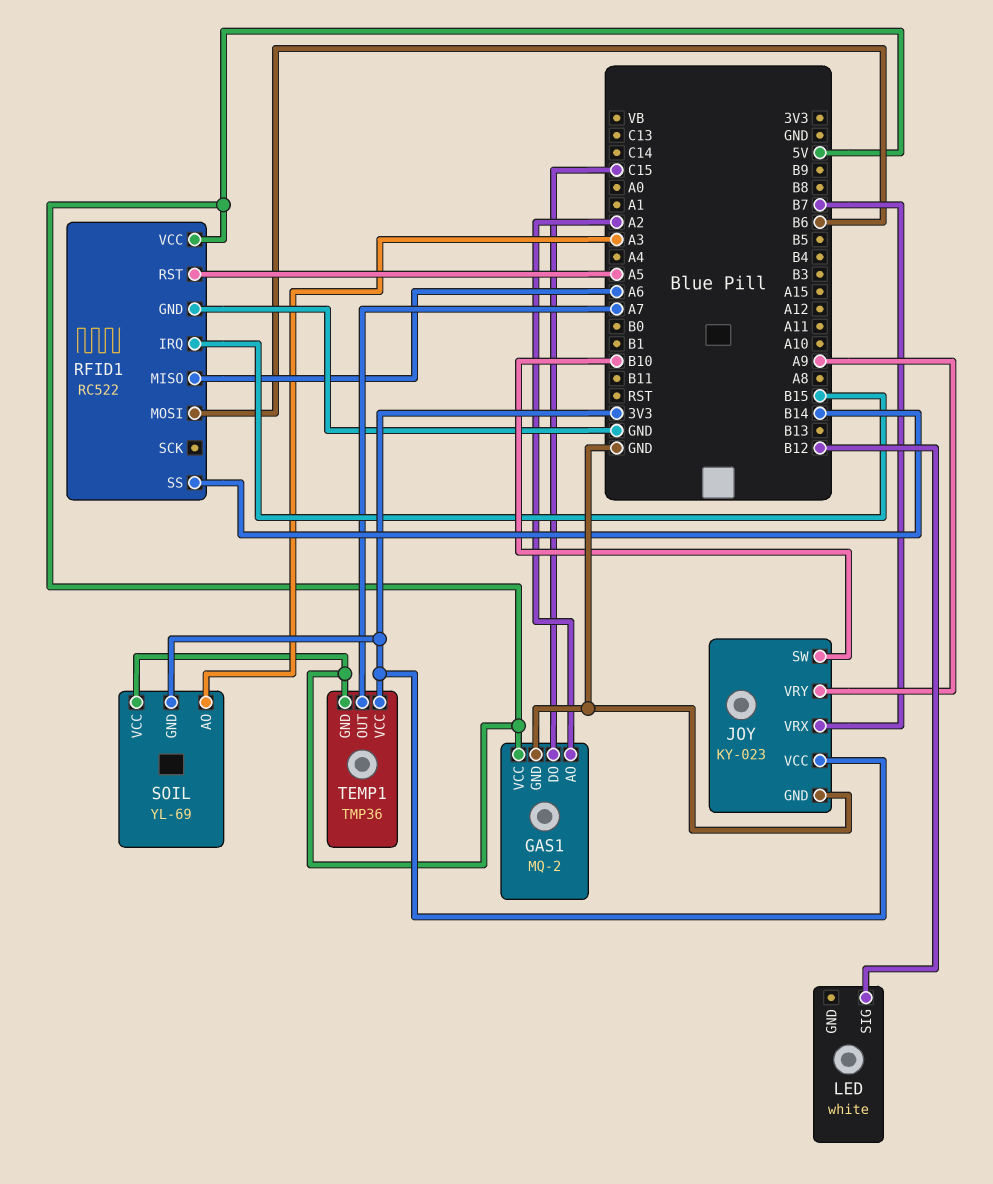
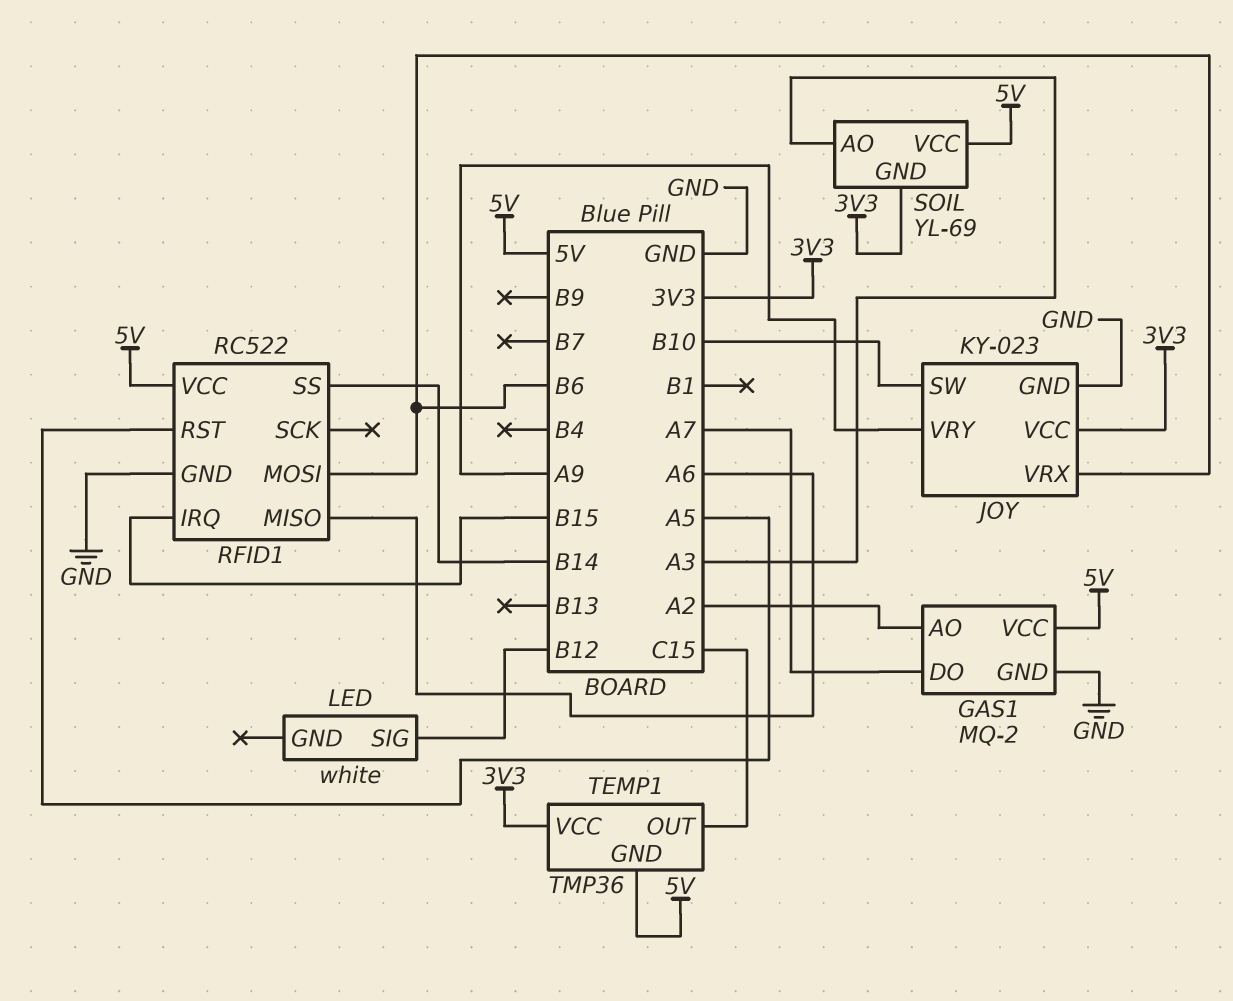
GAS1 pin DO: C15 -> A7
JOY pin VRX: B7 -> B6
TEMP1 pin OUT: A7 -> C15

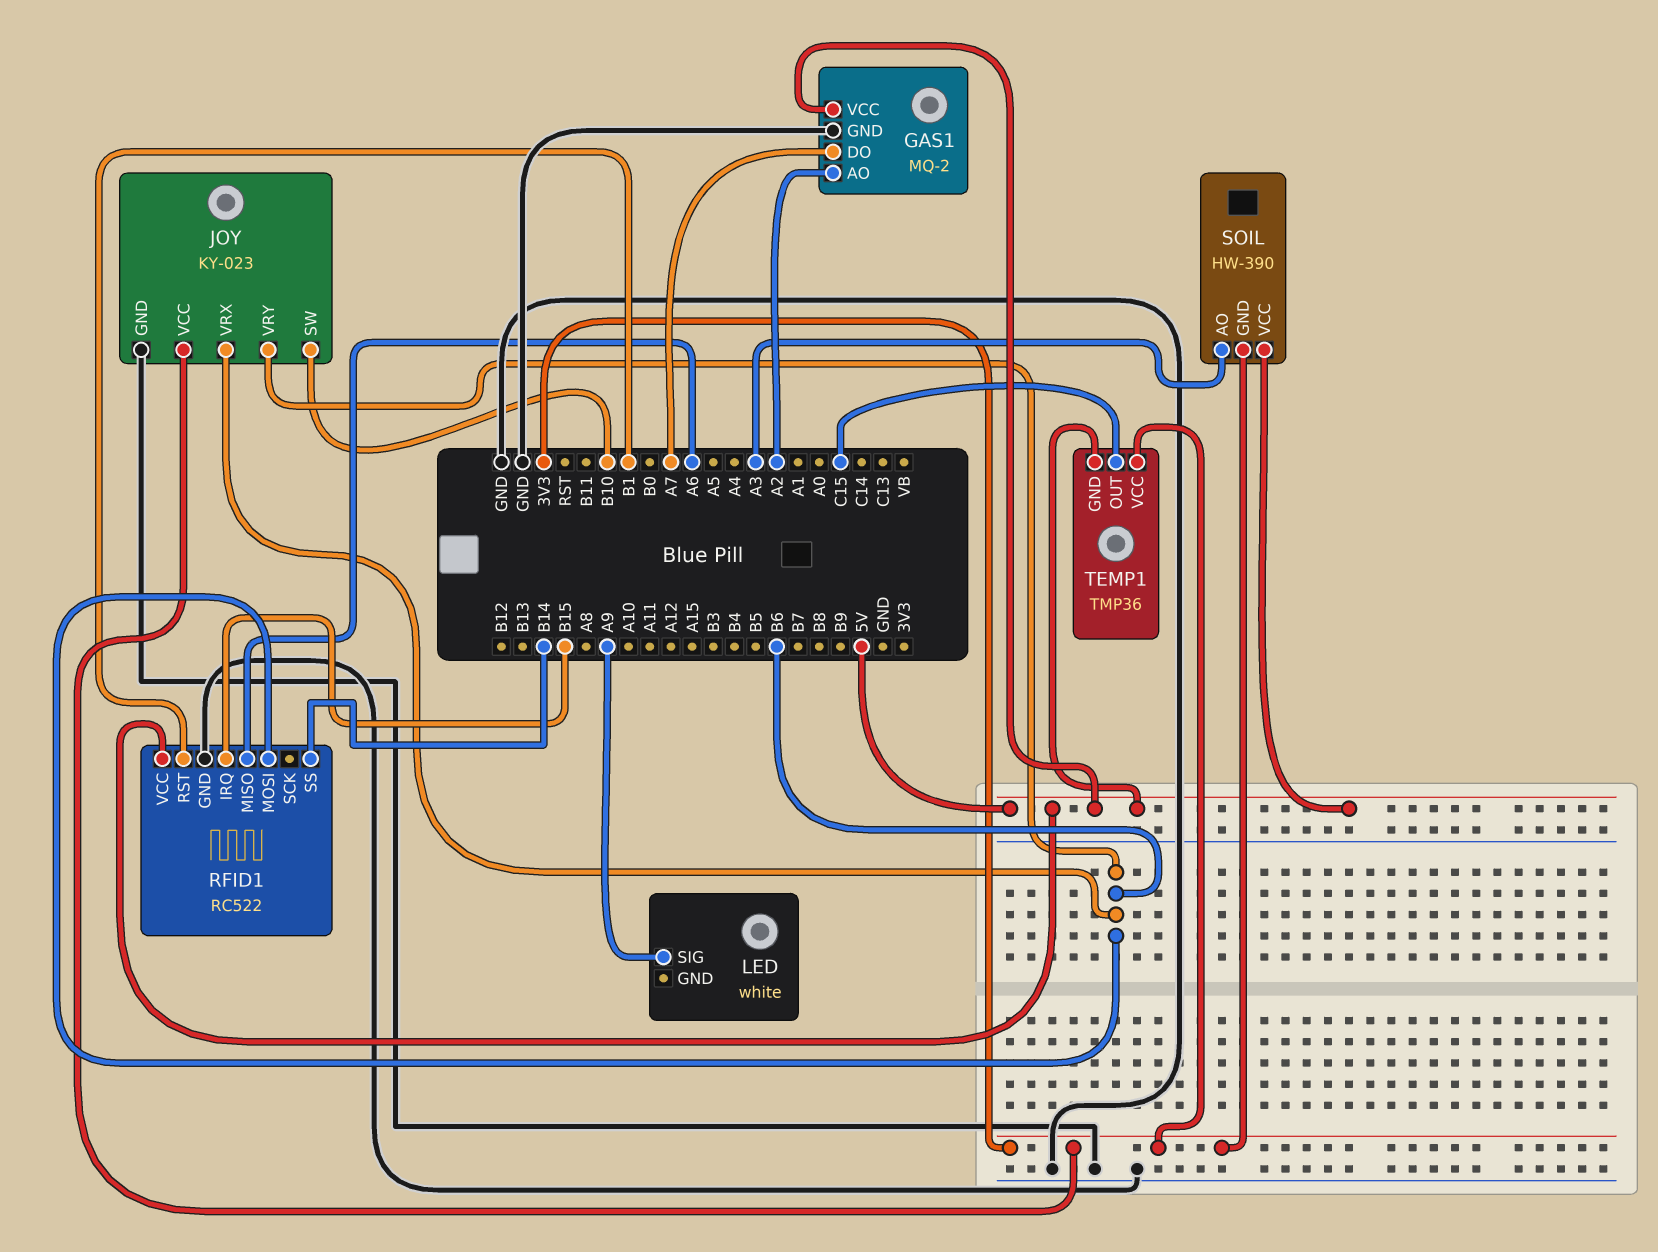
JOY pin VRY: A9 -> B6
LED pin SIG: B12 -> A9
RFID1 pin RST: A5 -> B1
SOIL: YL-69 -> HW-390

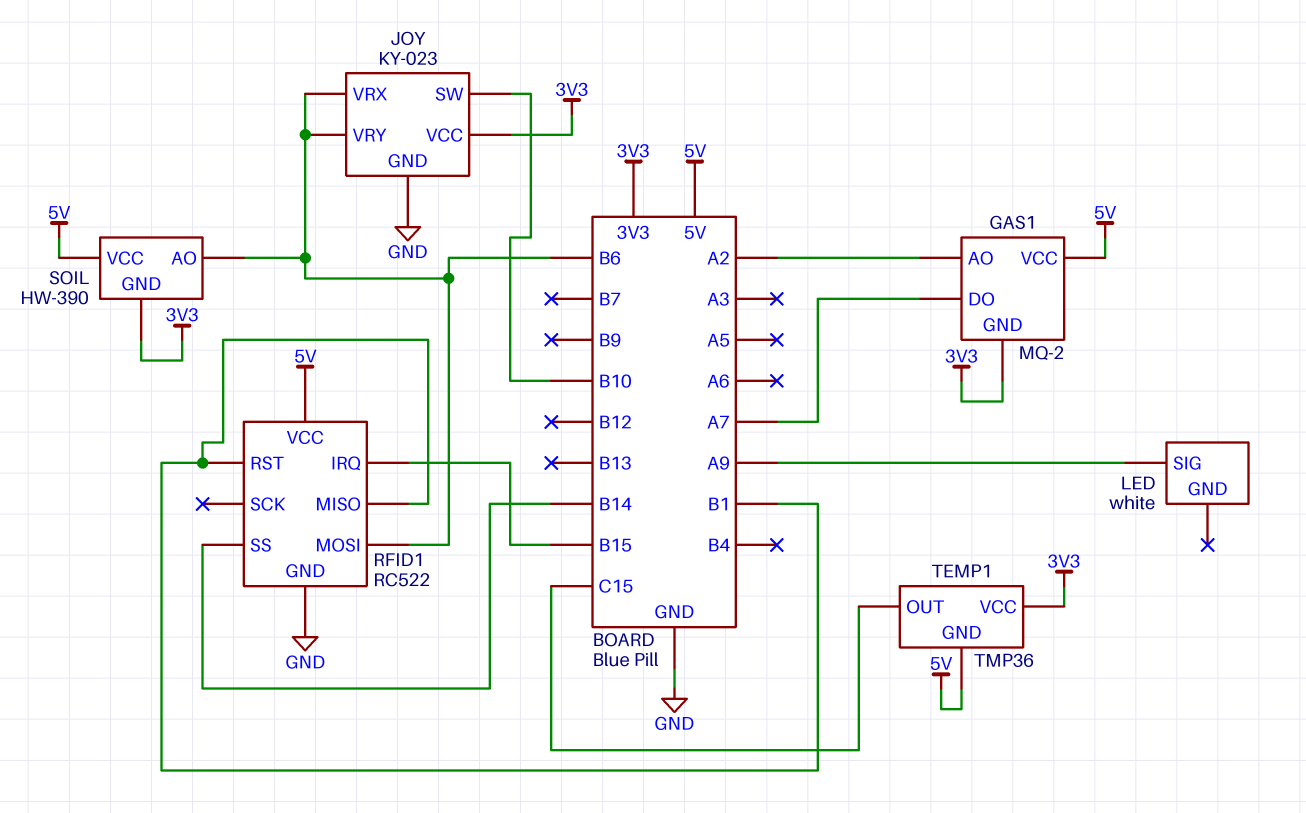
GAS1 pin GND: GND -> 3V3
RFID1 pin MISO: A6 -> B1
SOIL pin AO: A3 -> B6

